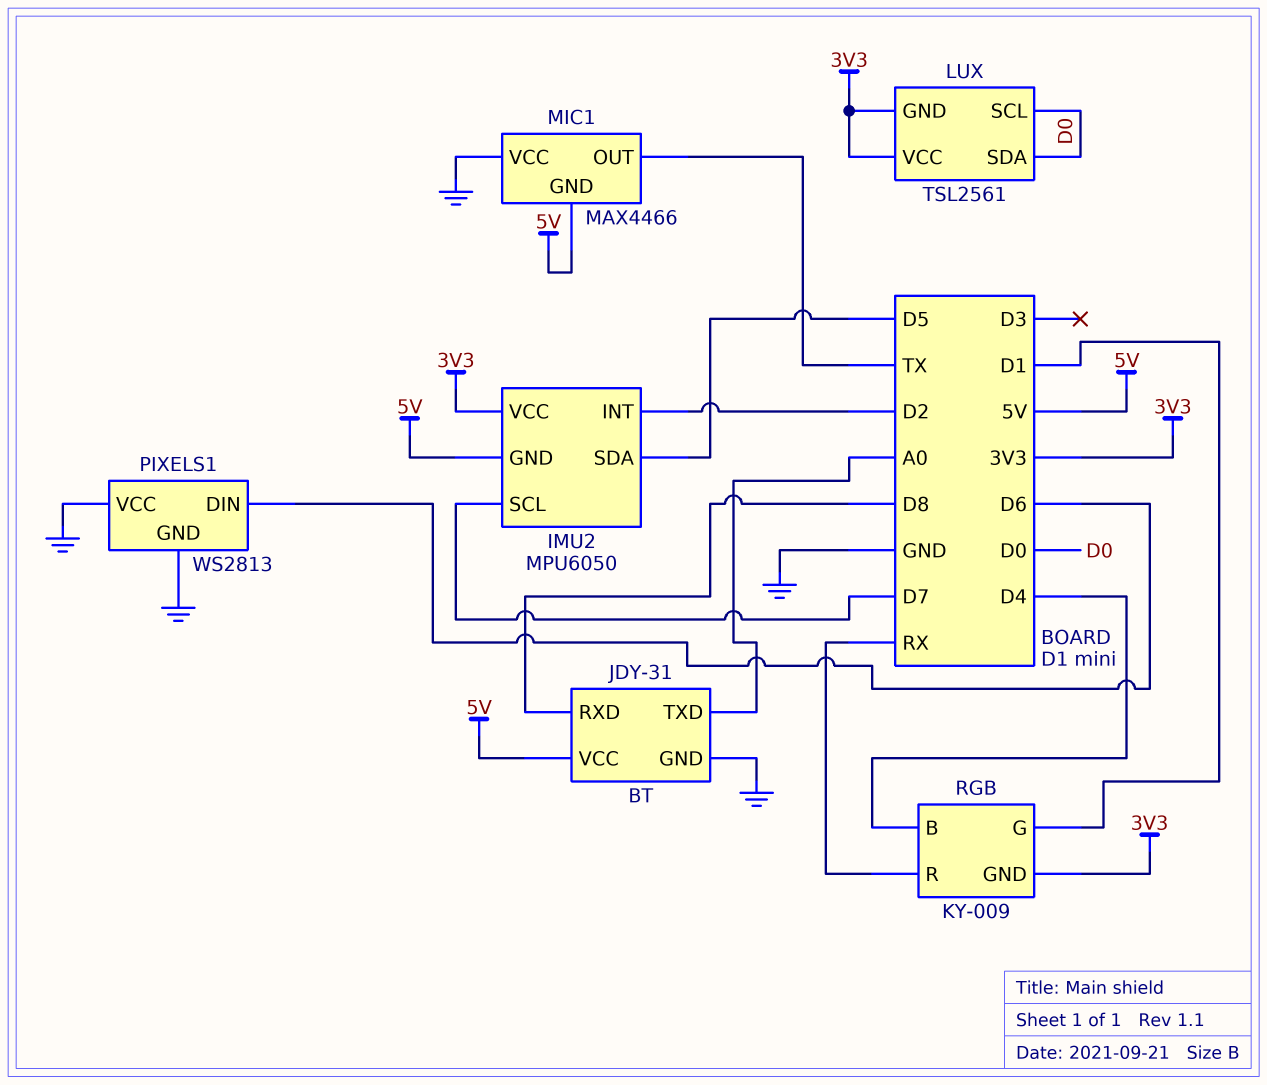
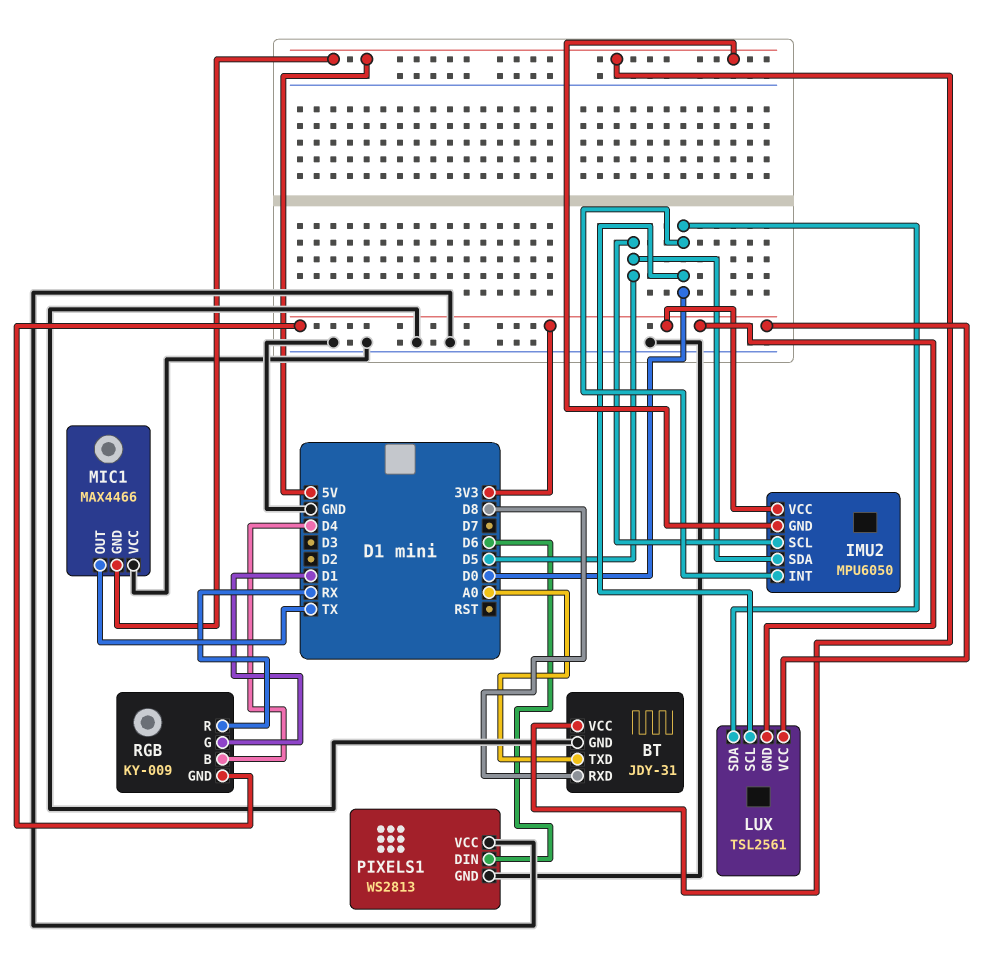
IMU2 pin INT: D2 -> D0
IMU2 pin SCL: D7 -> D5

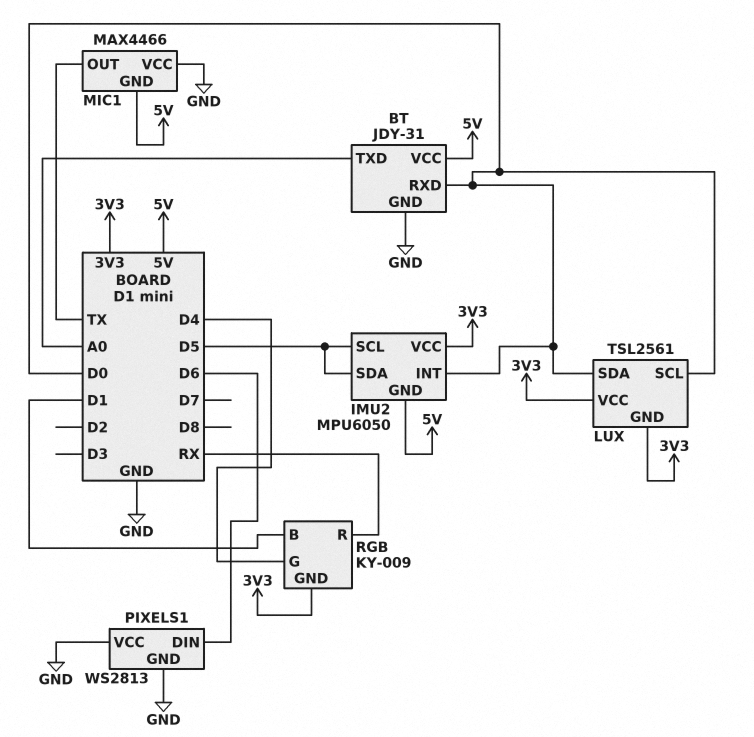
BT pin RXD: D8 -> D0
RGB pin B: D4 -> D1
RGB pin G: D1 -> D4

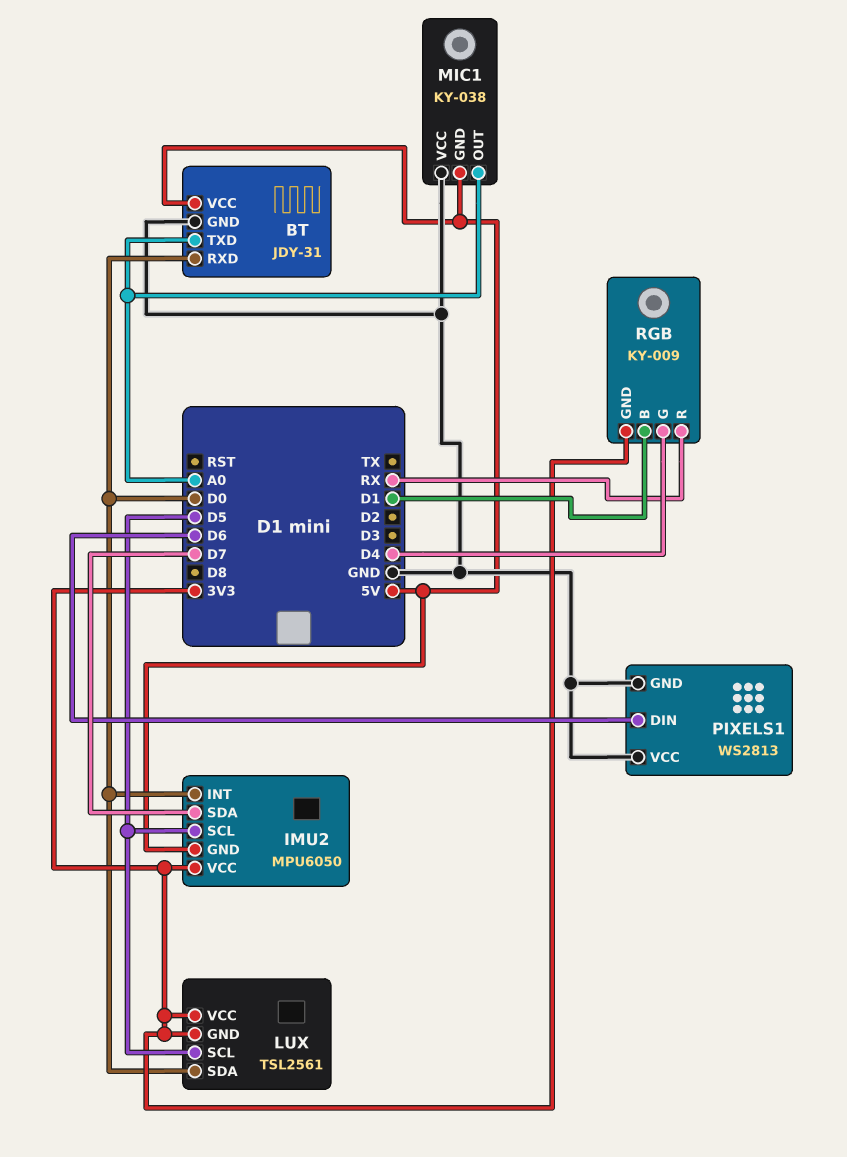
IMU2 pin SDA: D5 -> D7
LUX pin SCL: D0 -> D5
MIC1: MAX4466 -> KY-038
MIC1 pin OUT: TX -> A0

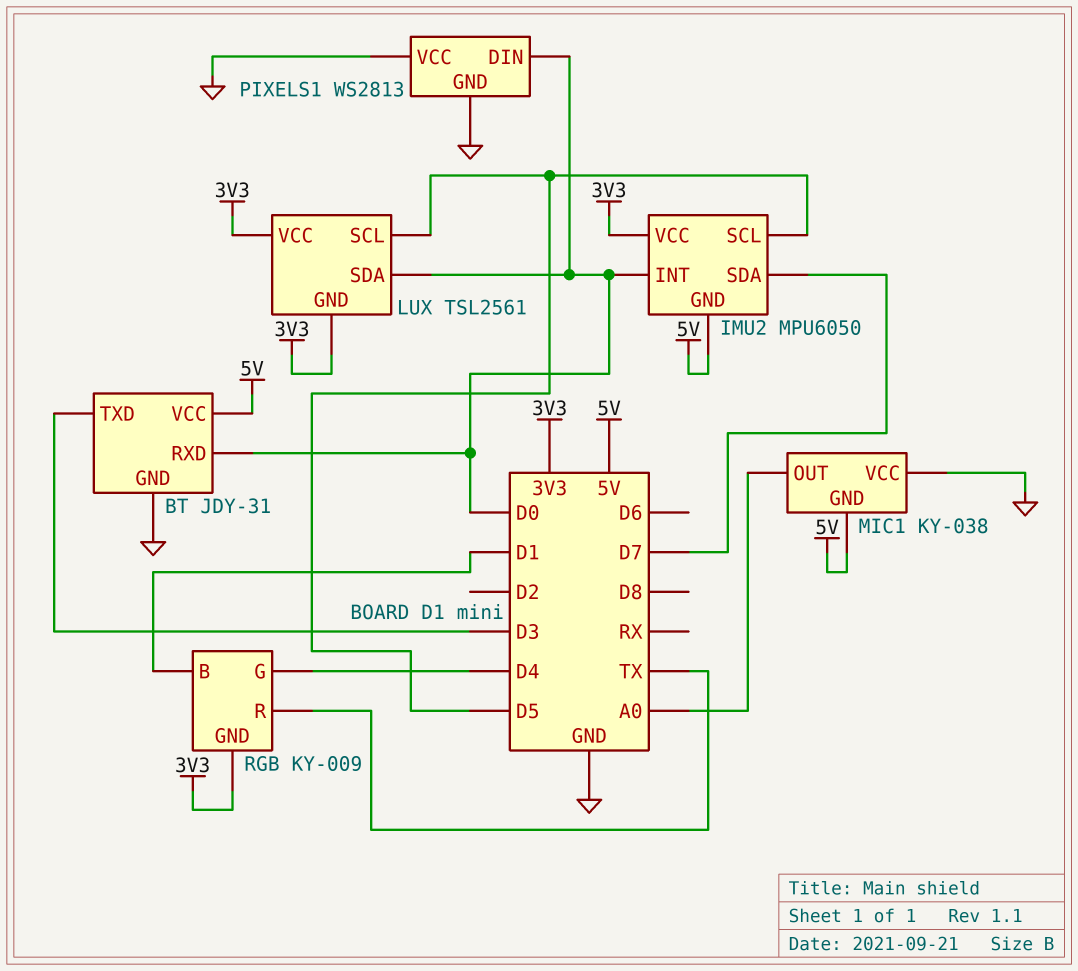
BT pin TXD: A0 -> D3
PIXELS1 pin DIN: D6 -> D0
RGB pin R: RX -> TX

